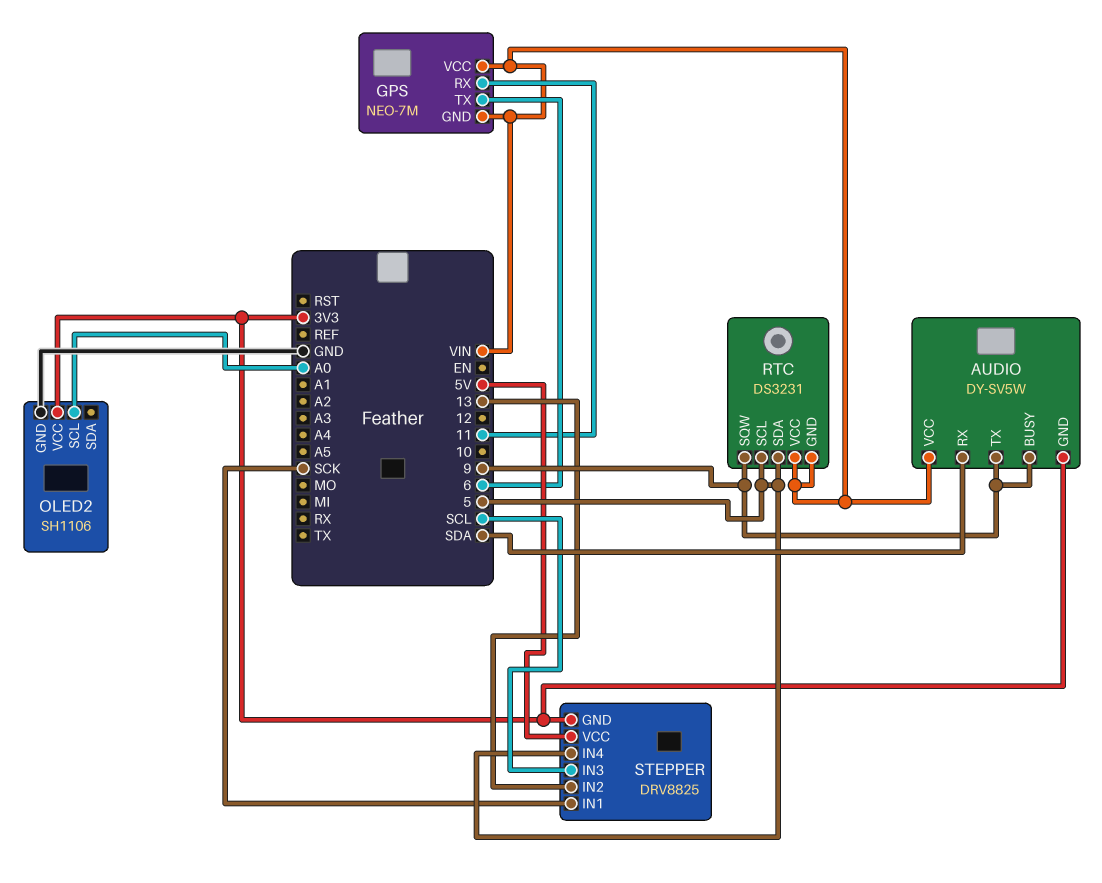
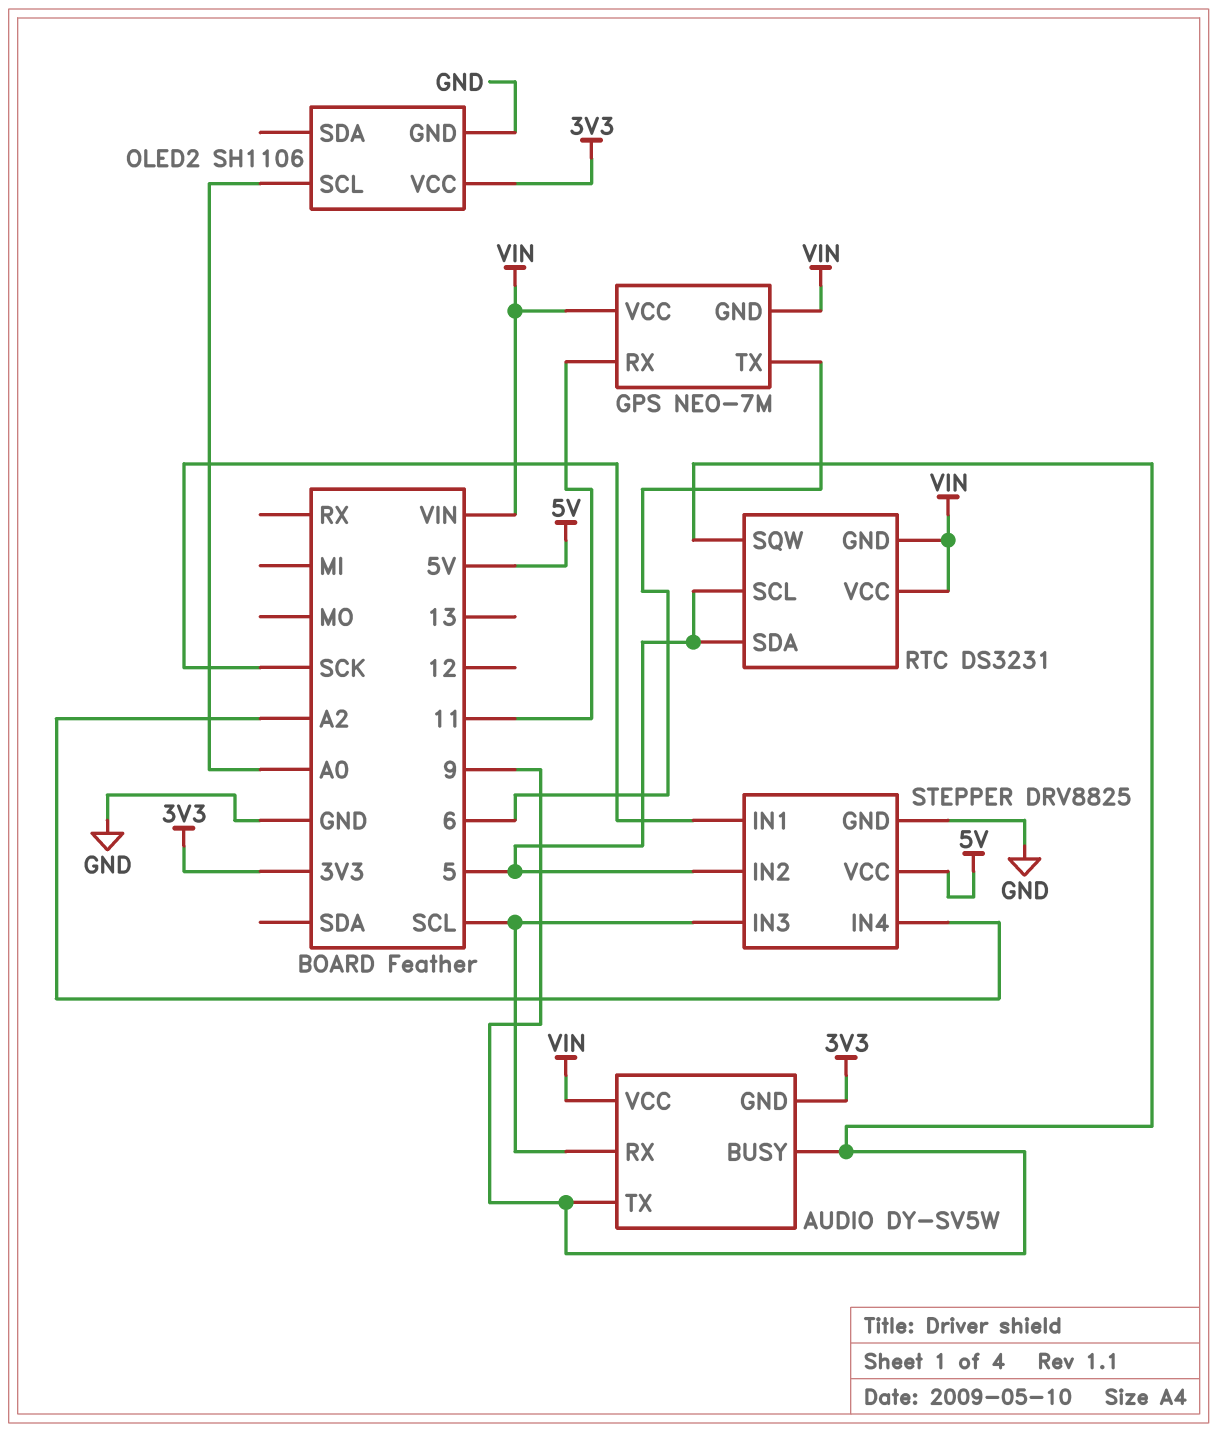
AUDIO pin RX: SDA -> SCL
STEPPER pin GND: 3V3 -> GND
STEPPER pin IN2: 13 -> 5
STEPPER pin IN4: 5 -> A2

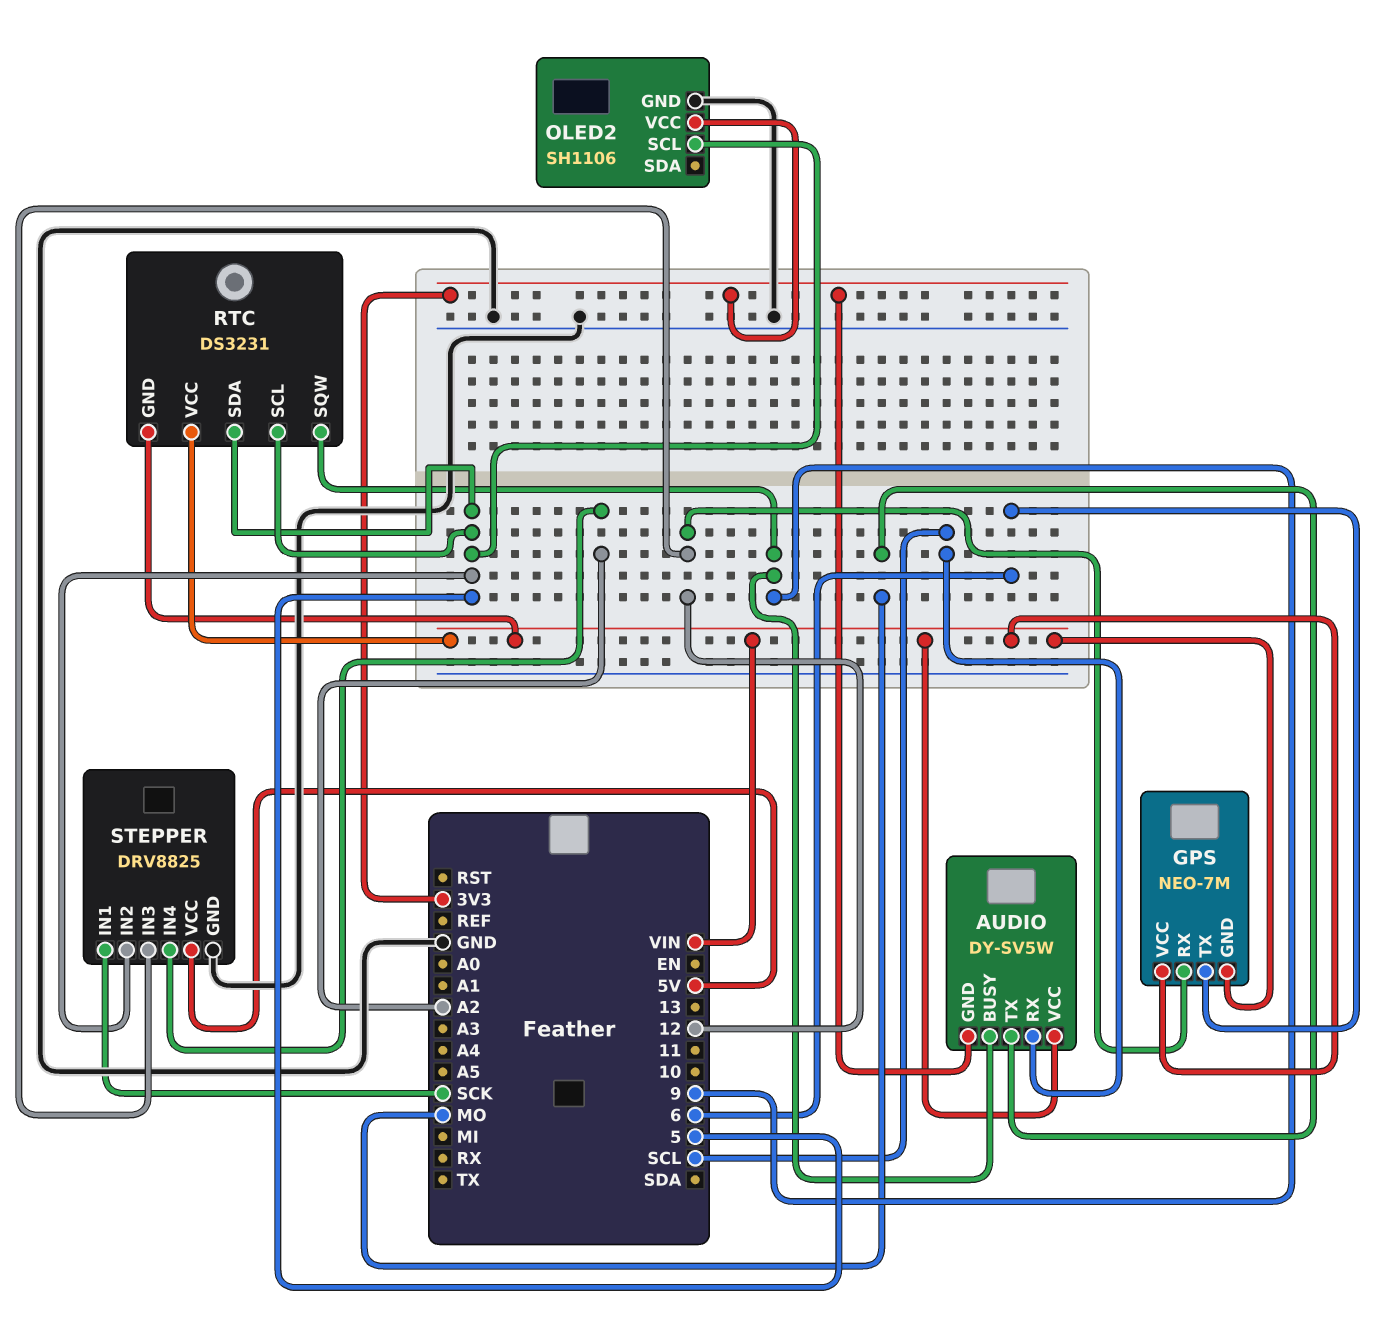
AUDIO pin TX: 9 -> MO
GPS pin RX: 11 -> 12
OLED2 pin SCL: A0 -> 5
STEPPER pin IN3: SCL -> 12

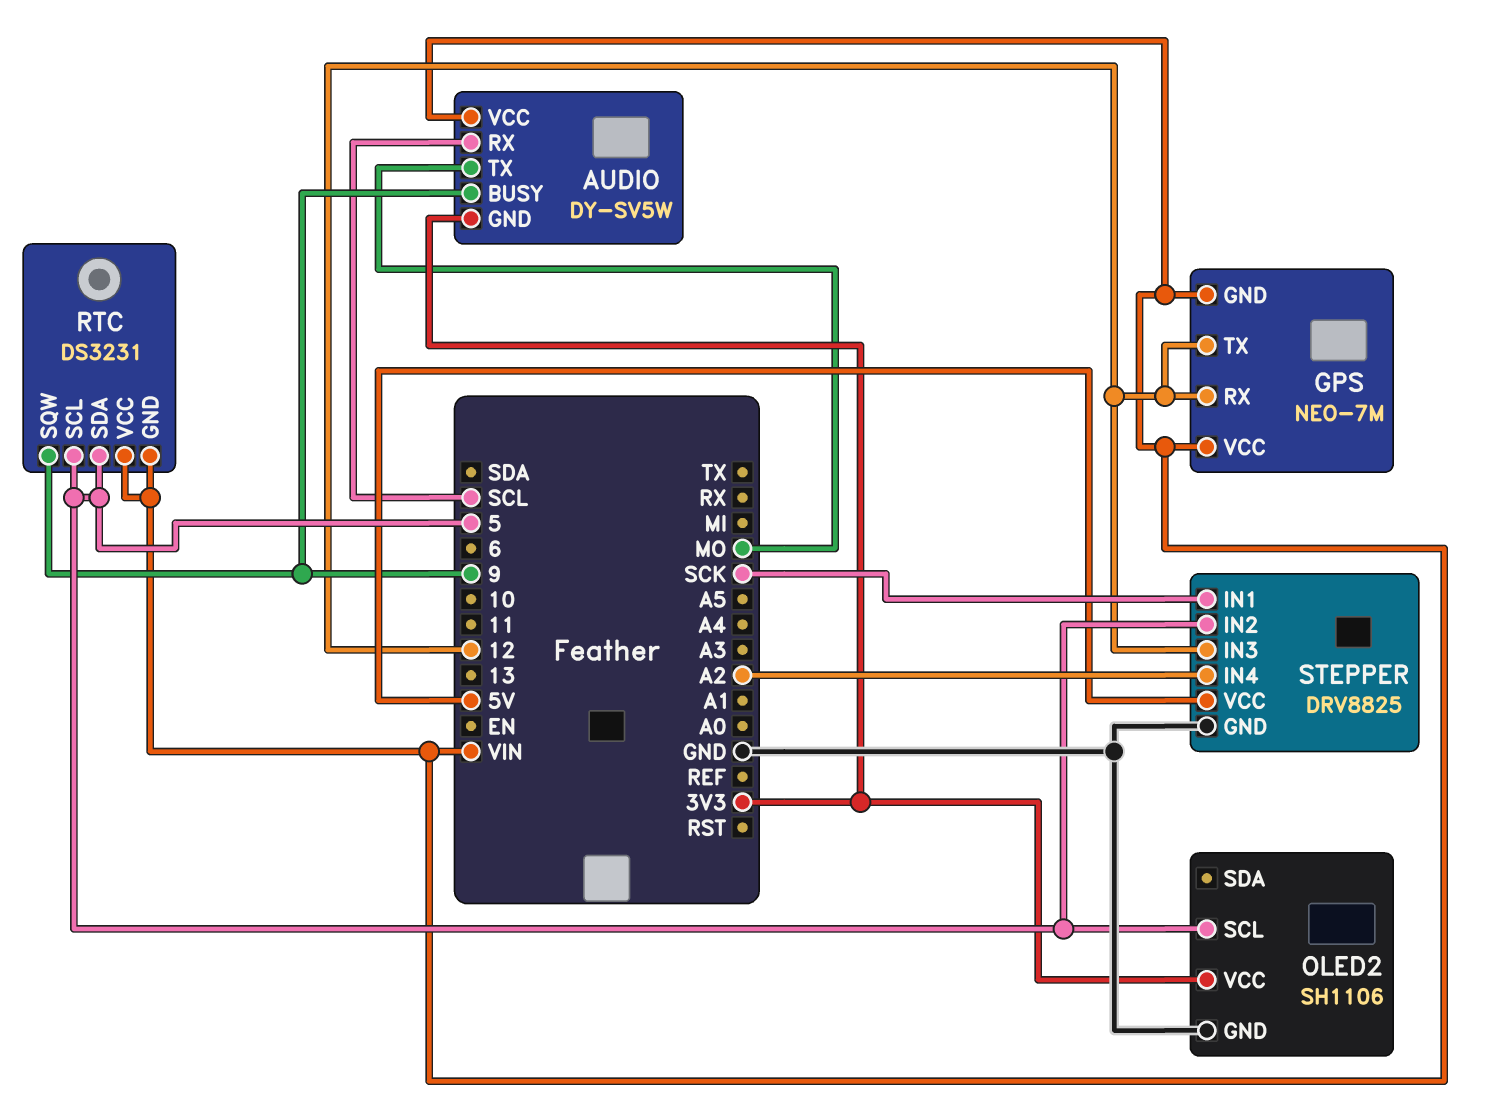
GPS pin TX: 6 -> 12

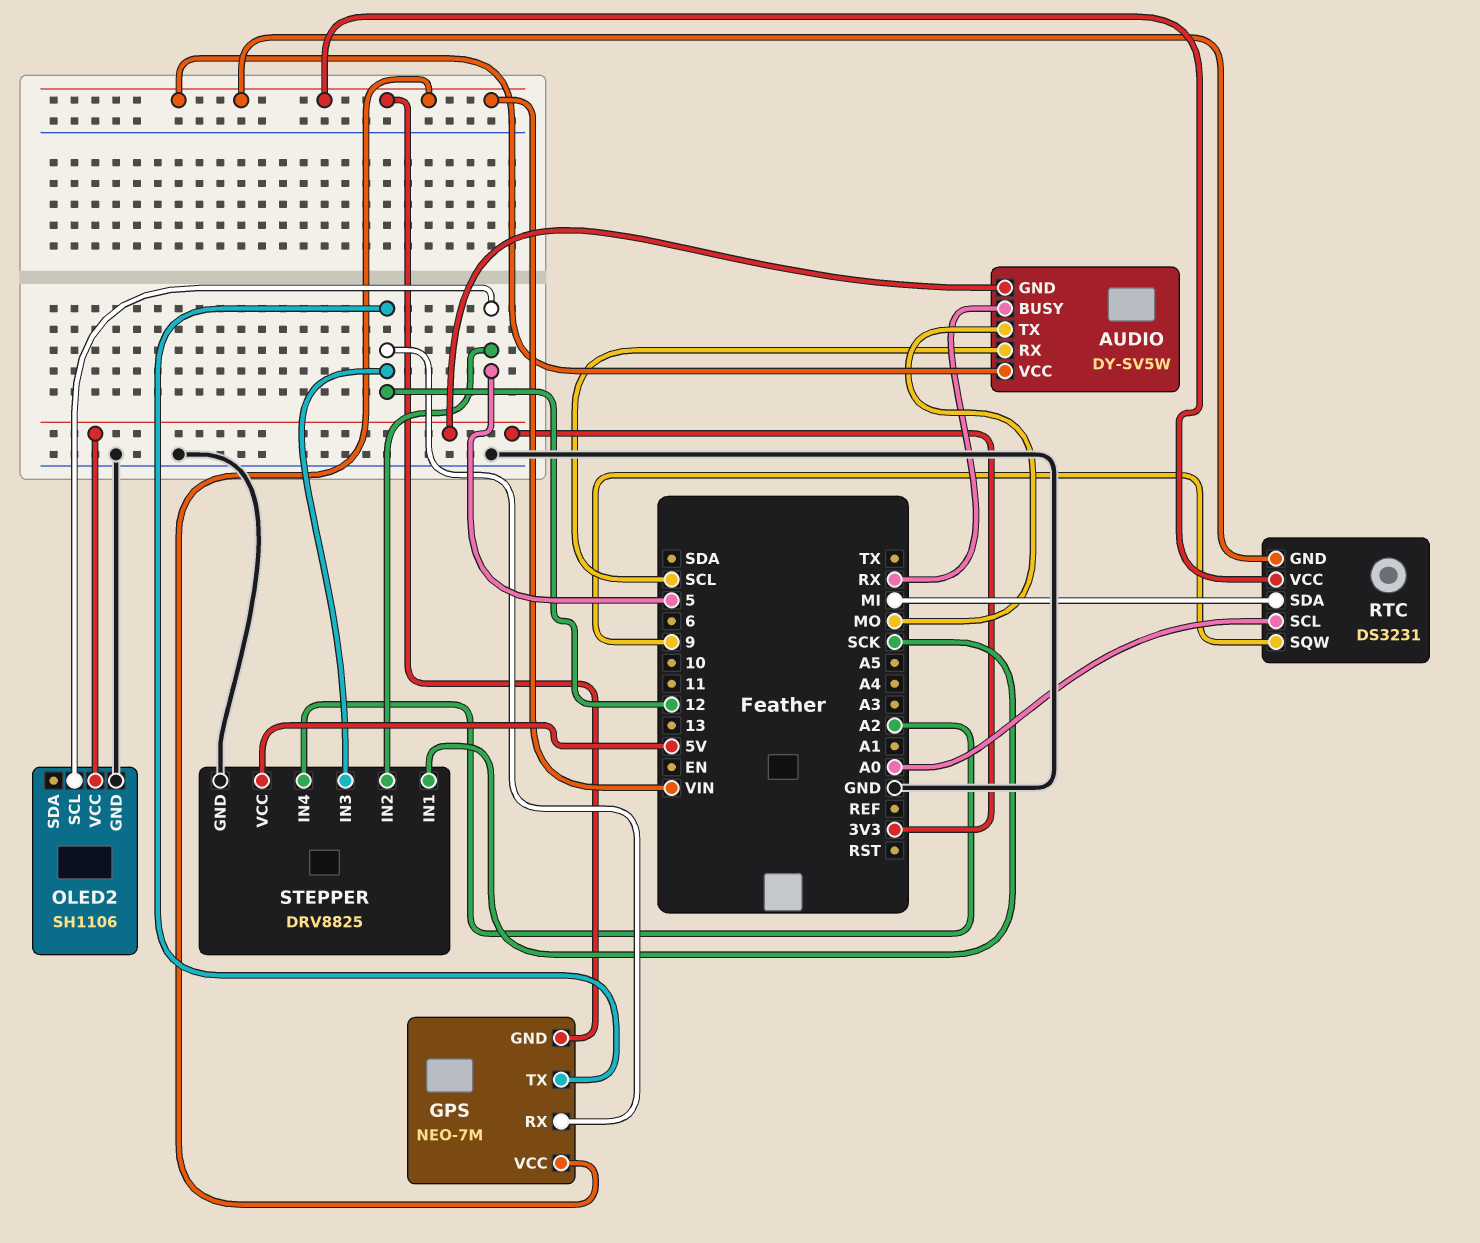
AUDIO pin BUSY: 9 -> RX
RTC pin SCL: 5 -> A0
RTC pin SDA: 5 -> MI

